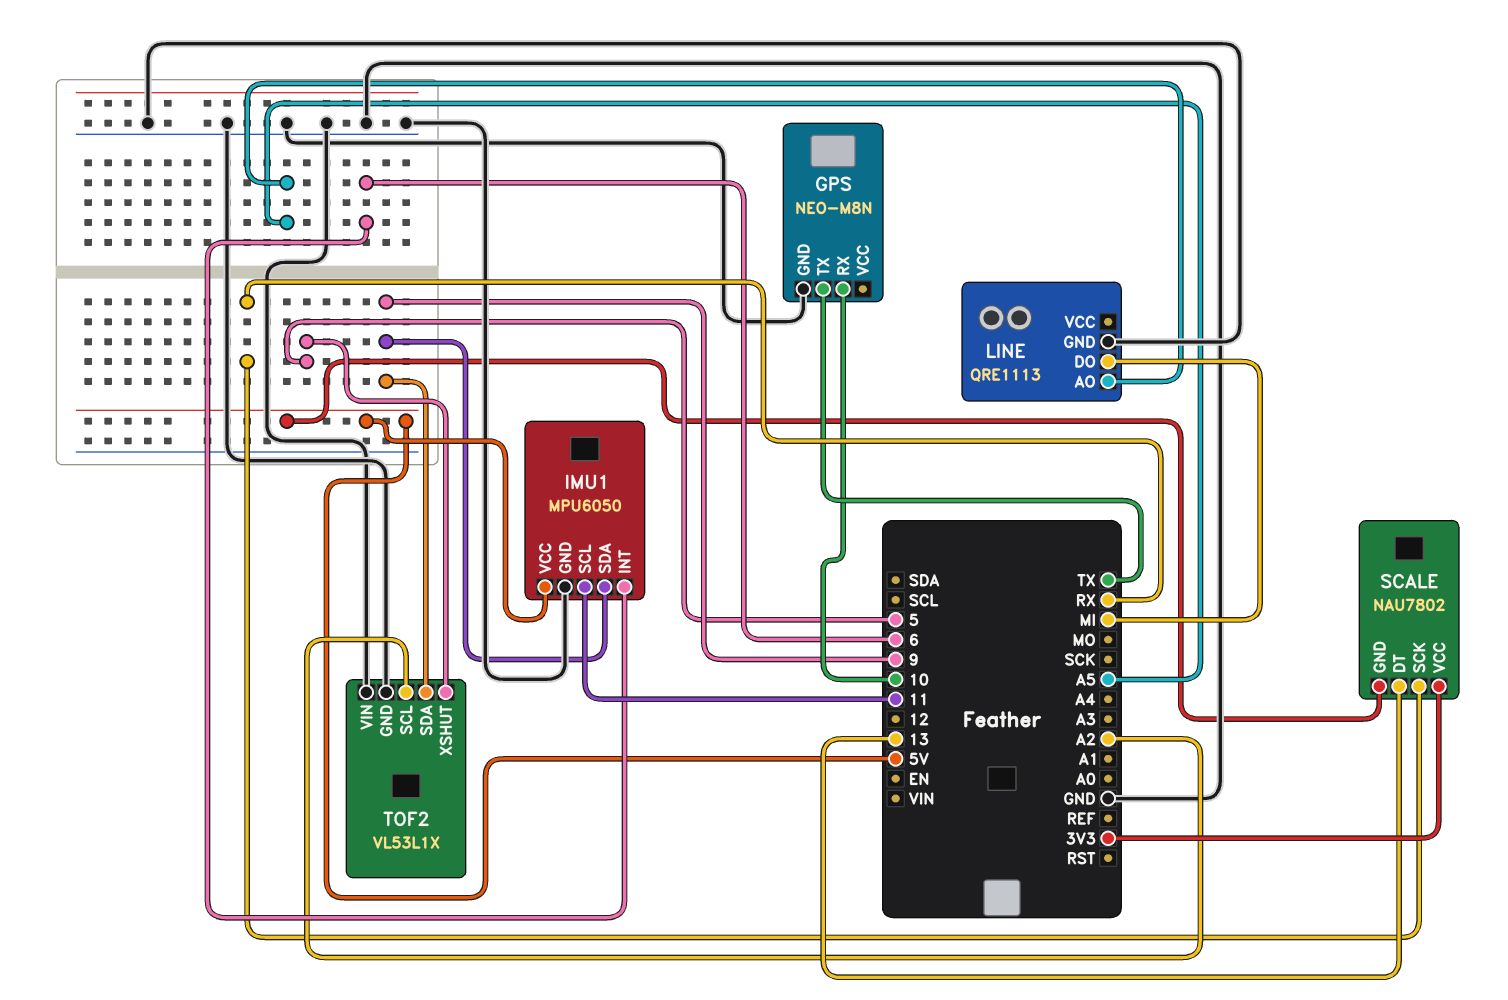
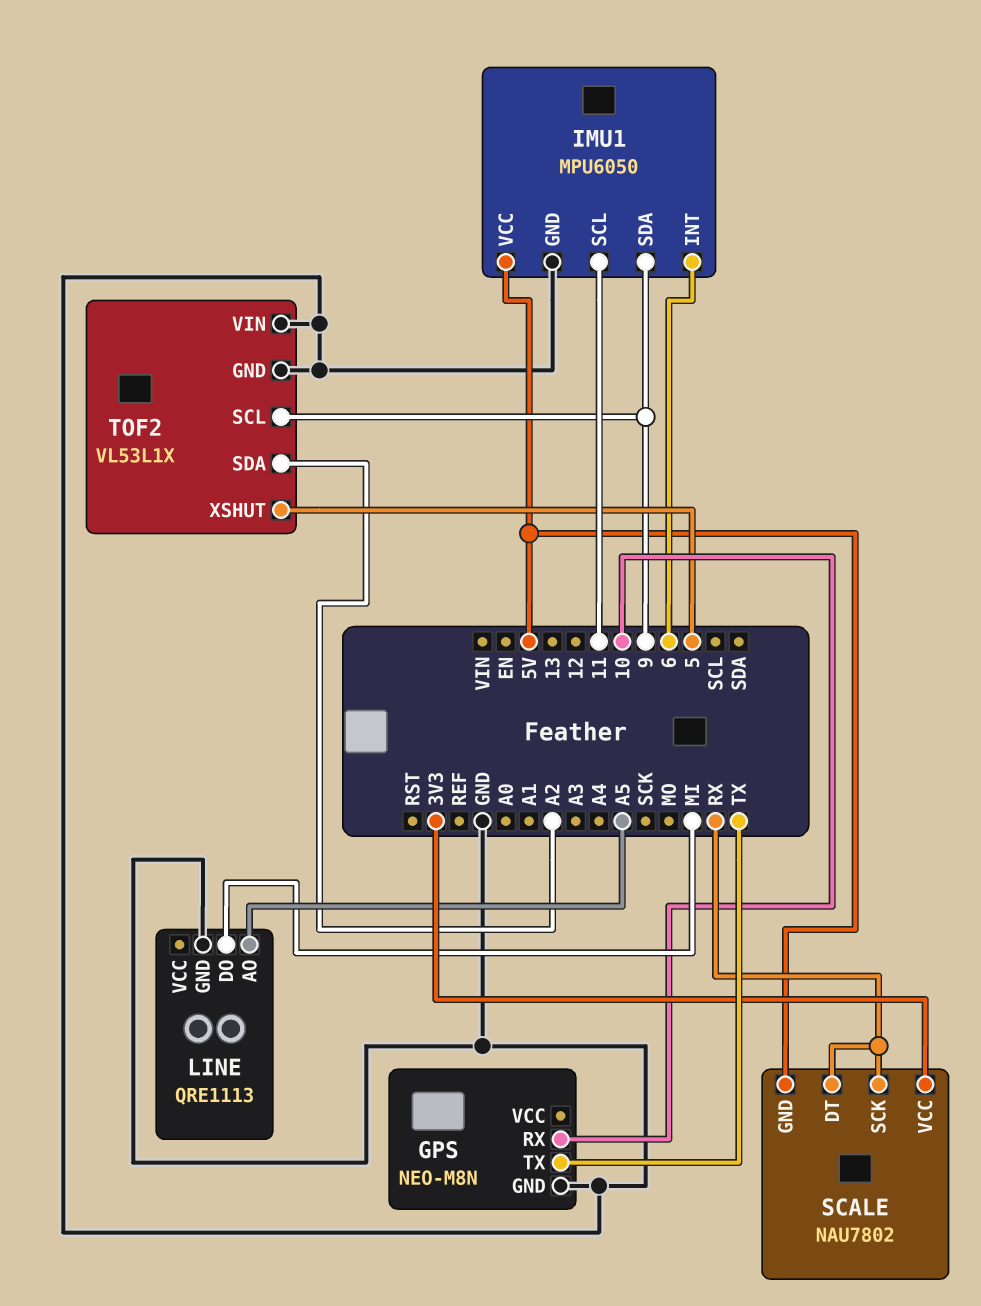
SCALE pin DT: 13 -> RX
TOF2 pin SCL: A2 -> 9
TOF2 pin SDA: 9 -> A2

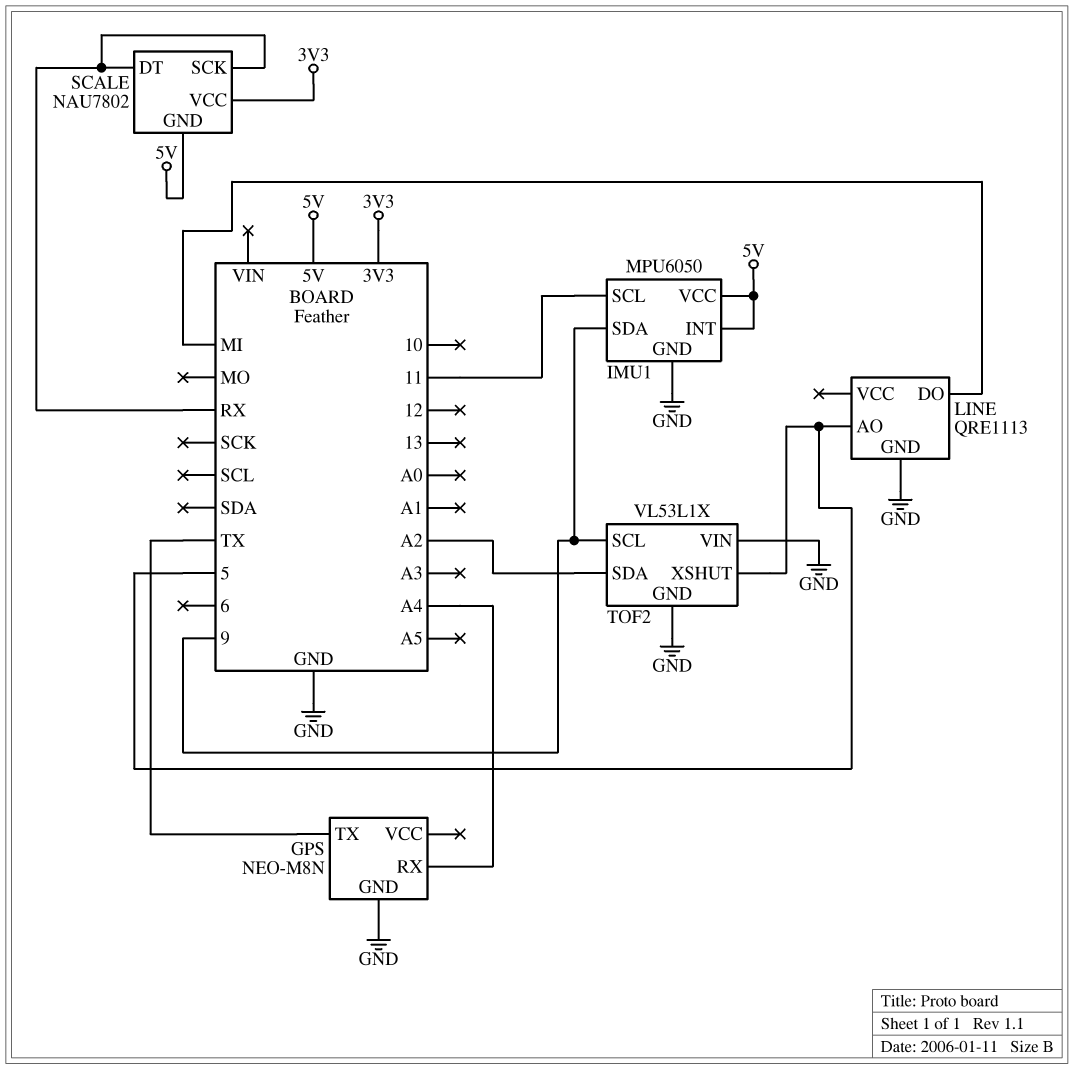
GPS pin RX: 10 -> A4
IMU1 pin INT: 6 -> 5V
LINE pin AO: A5 -> 5

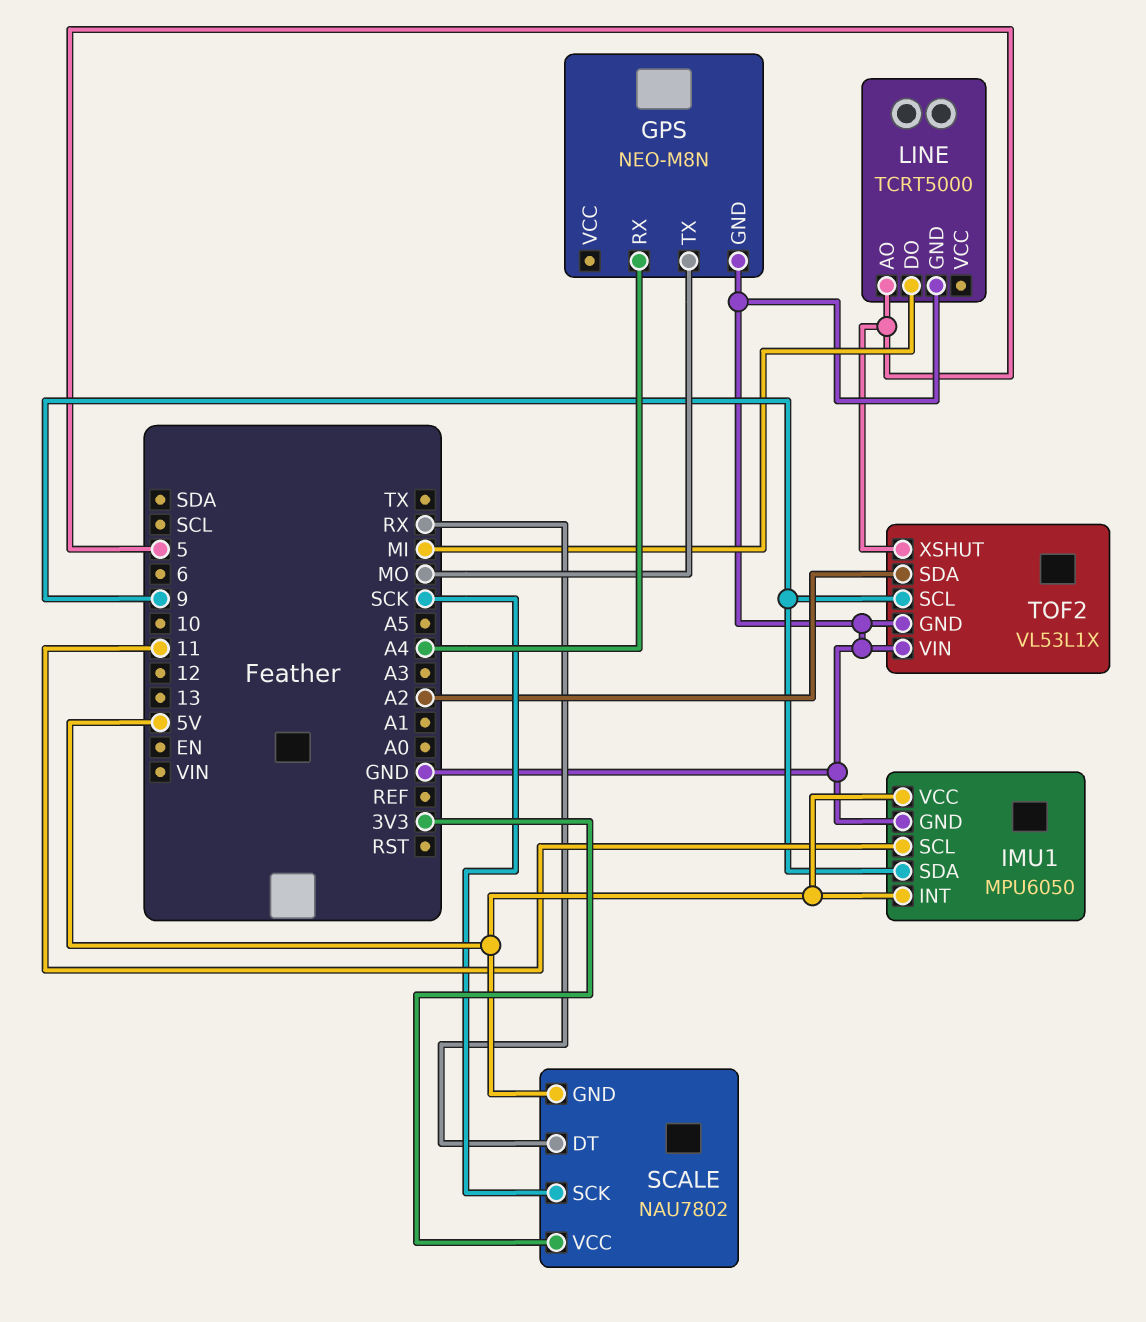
GPS pin TX: TX -> MO
LINE: QRE1113 -> TCRT5000
SCALE pin SCK: RX -> SCK

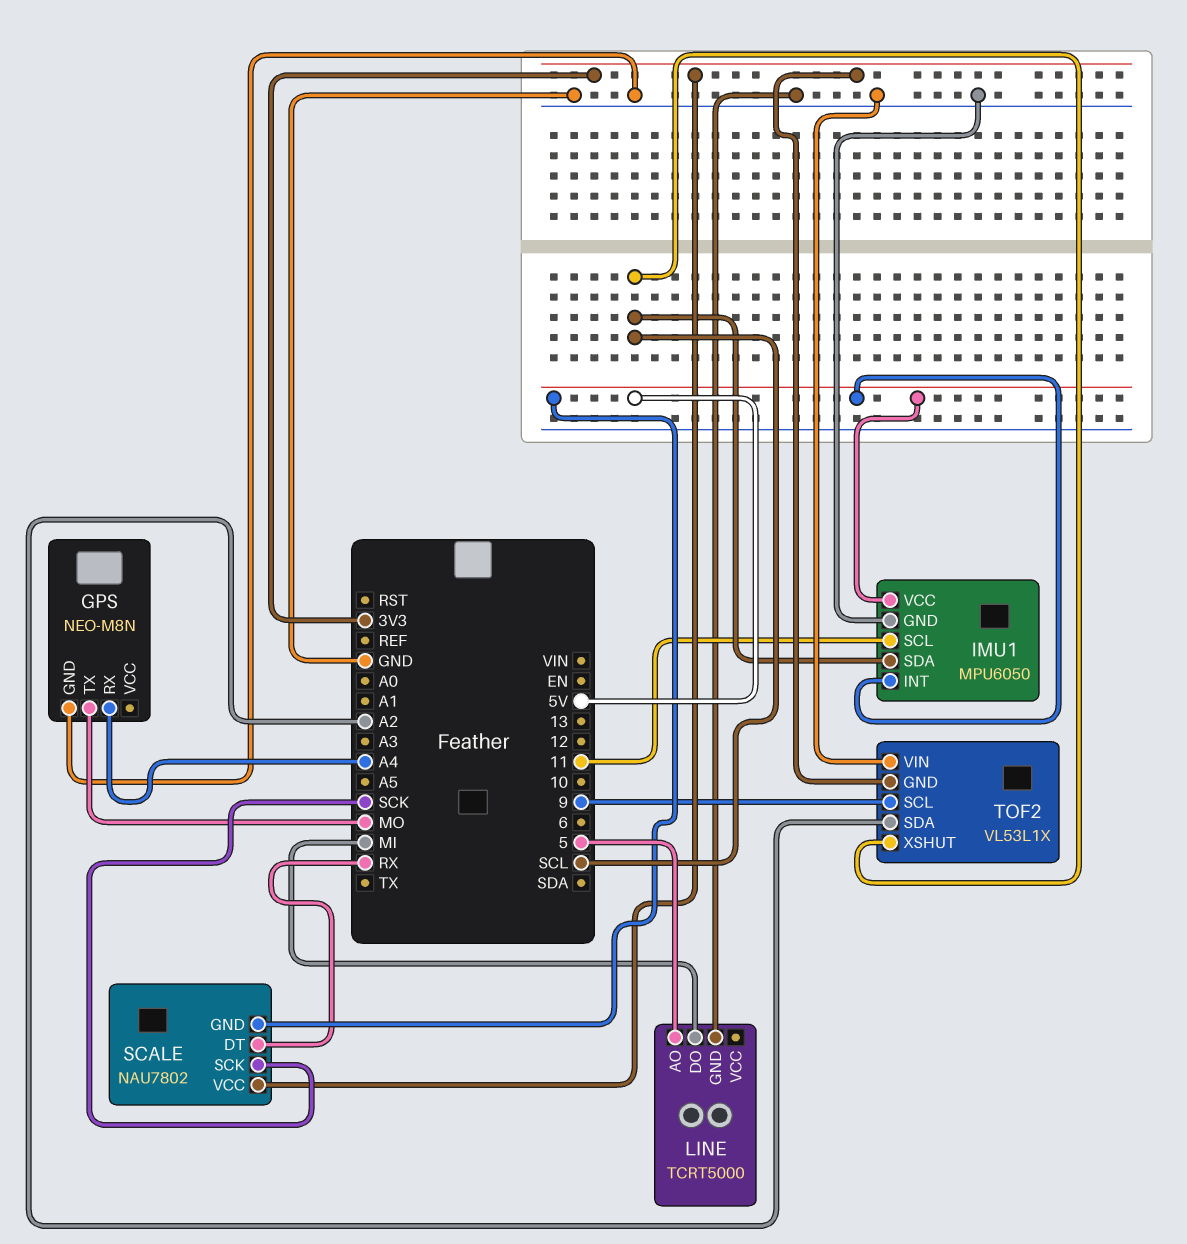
IMU1 pin SDA: 9 -> SCL
TOF2 pin GND: GND -> 3V3
TOF2 pin XSHUT: 5 -> SCL

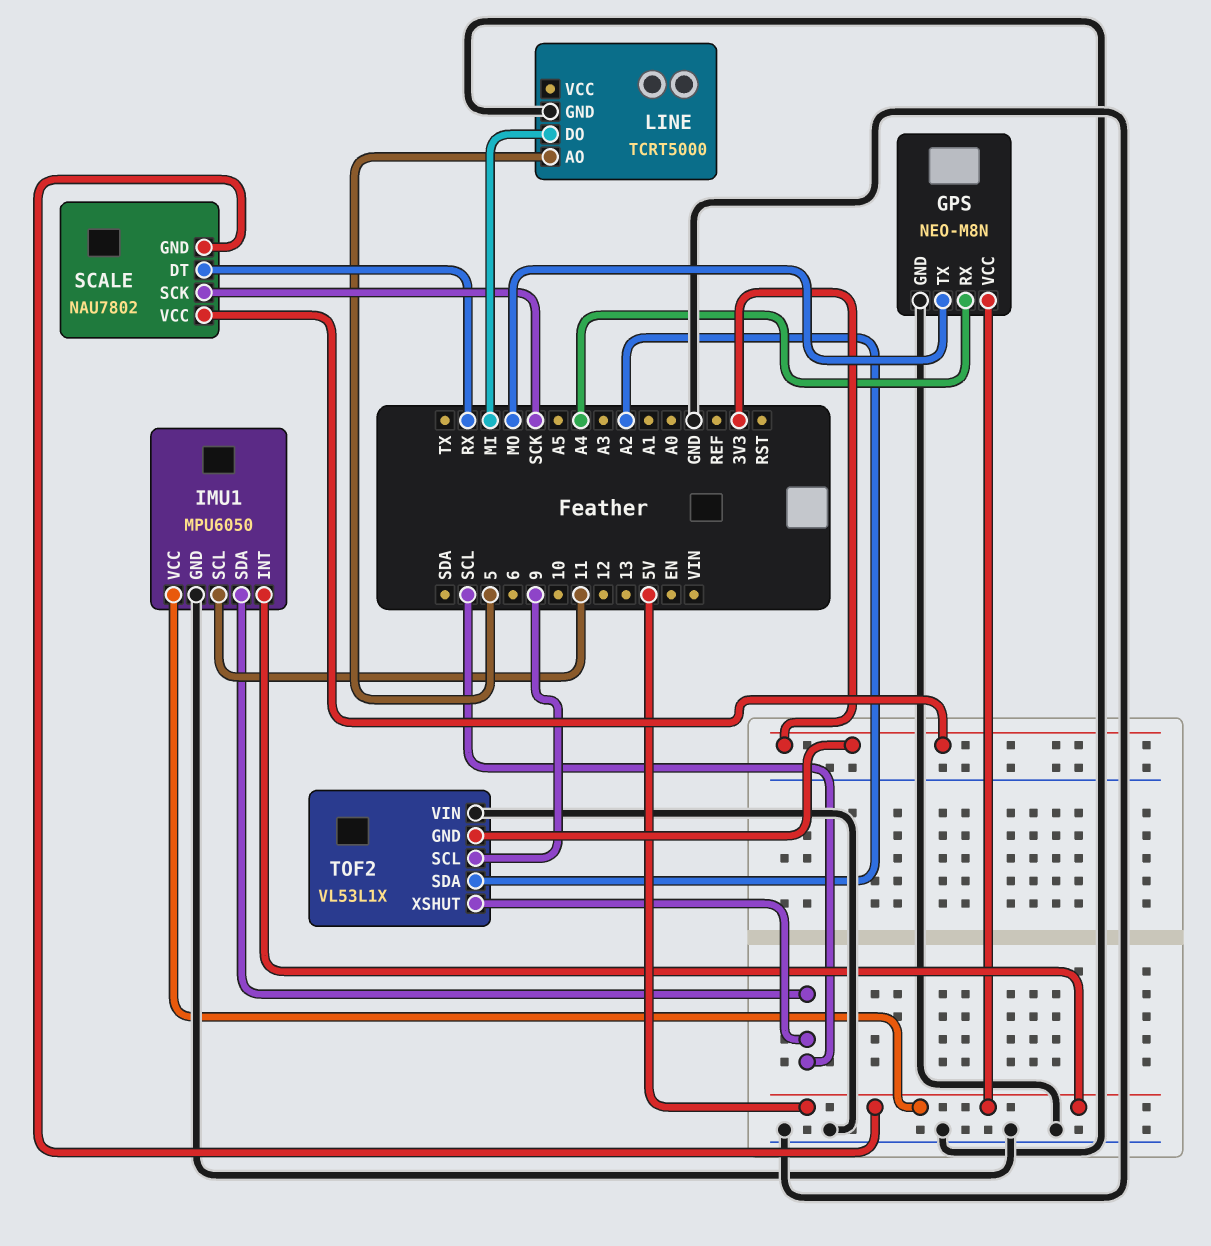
GPS pin VCC: none -> 5V

